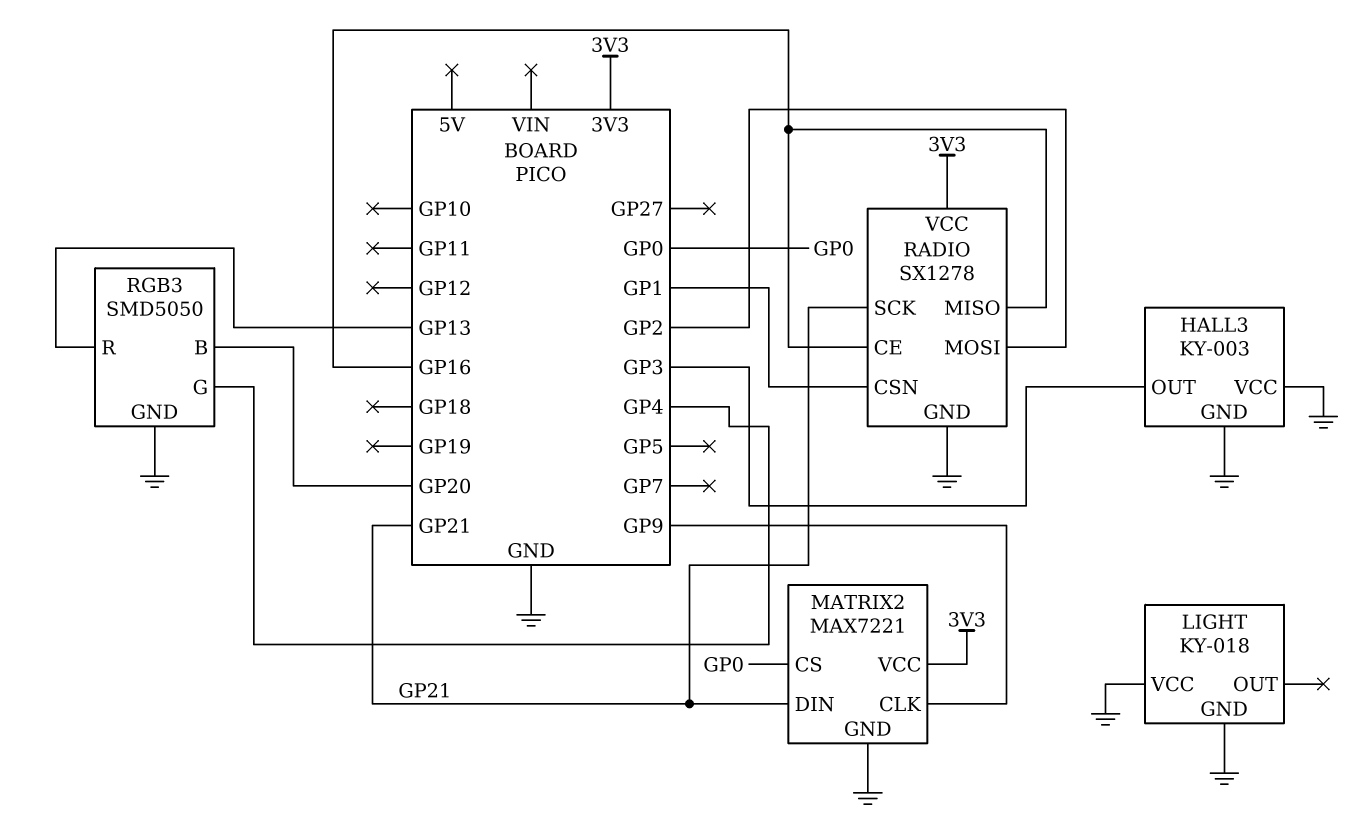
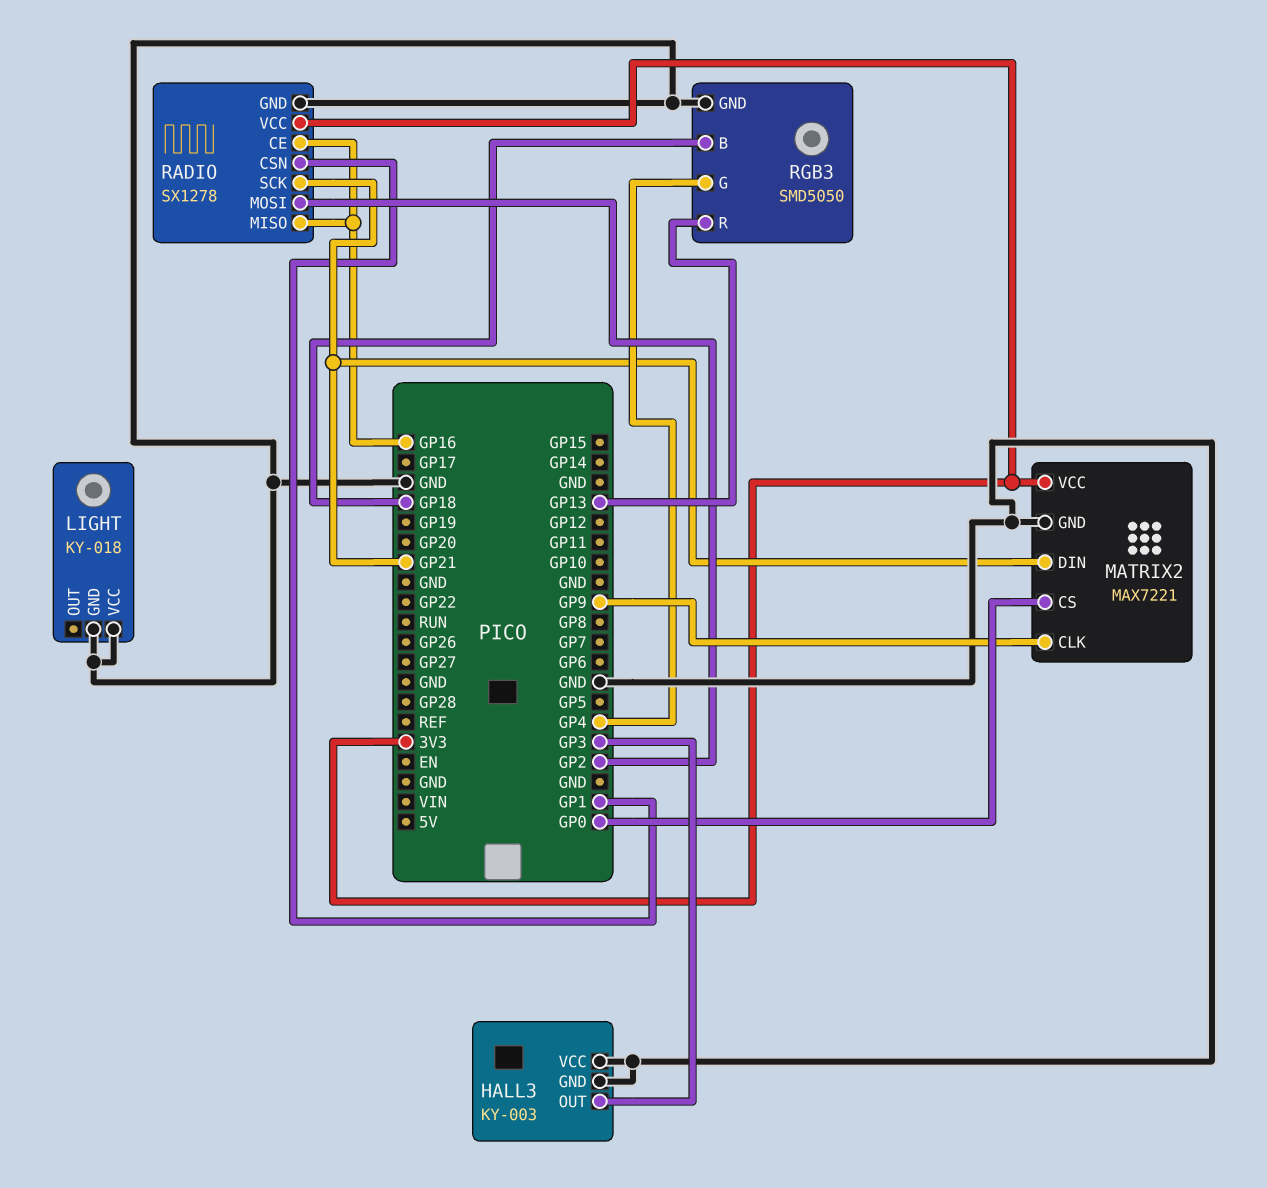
RGB3 pin B: GP20 -> GP18

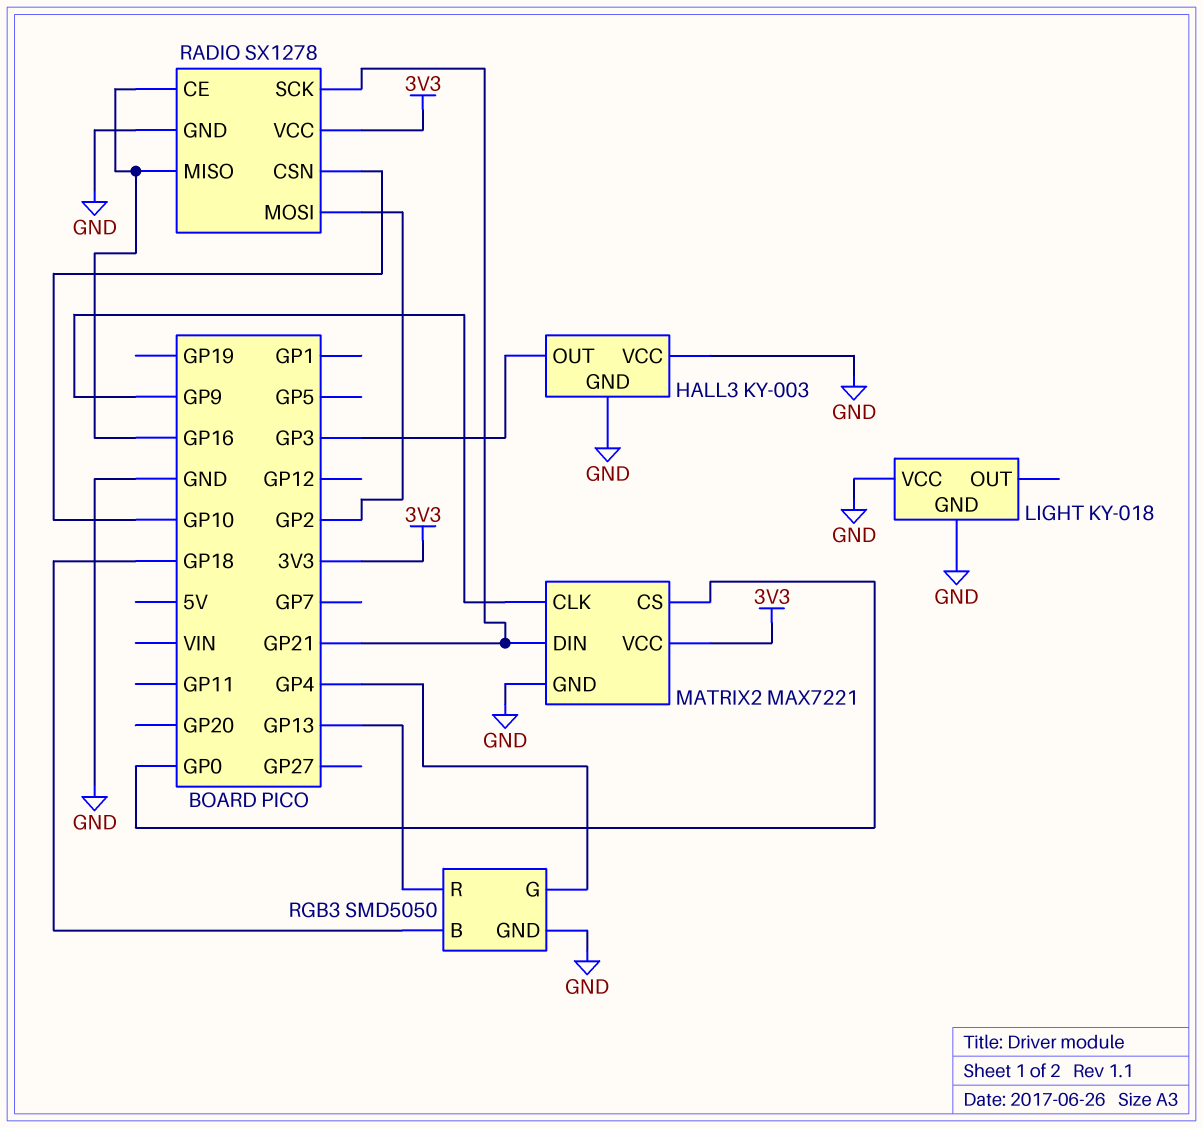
RADIO pin CSN: GP1 -> GP10

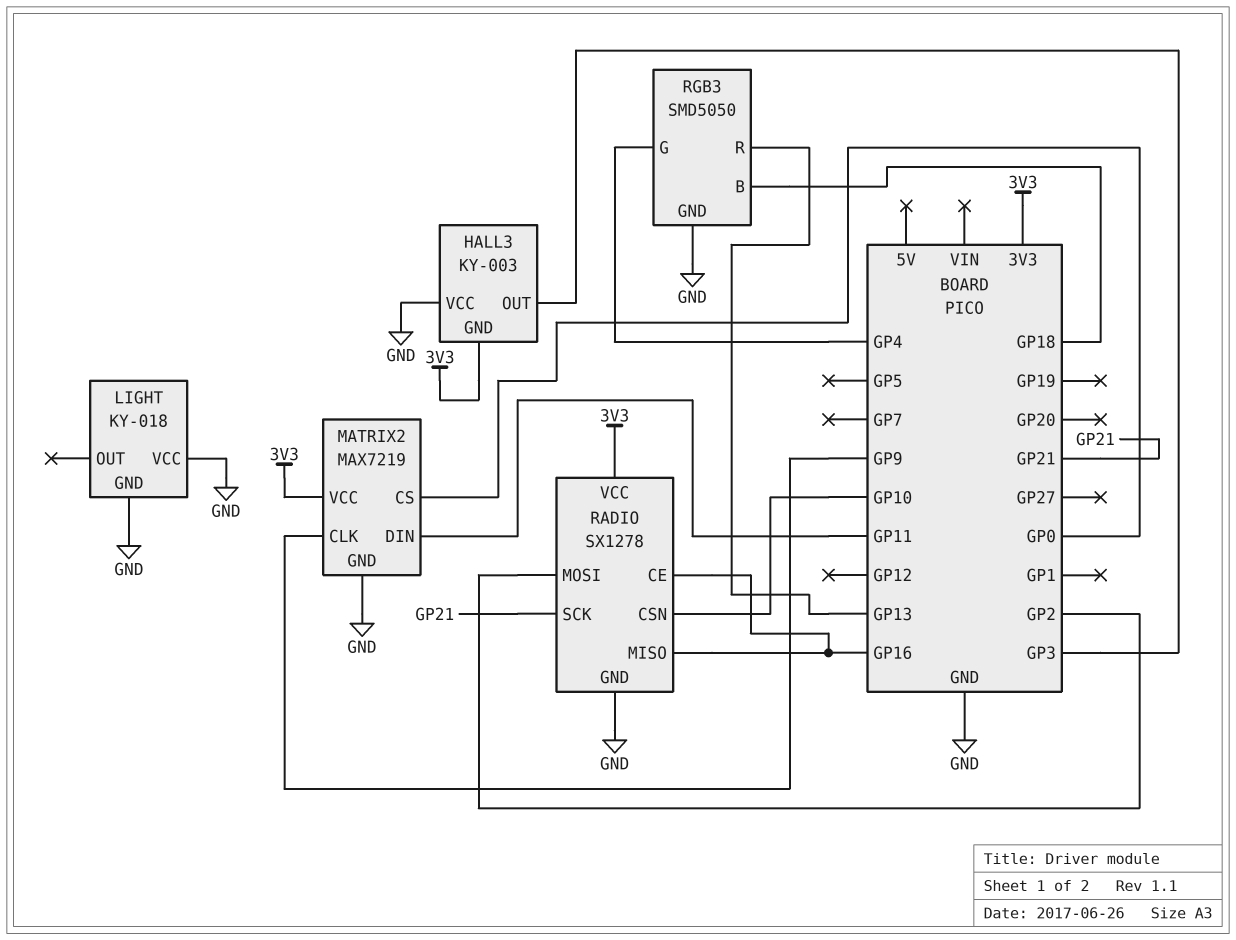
HALL3 pin GND: GND -> 3V3
MATRIX2: MAX7221 -> MAX7219
MATRIX2 pin DIN: GP21 -> GP11

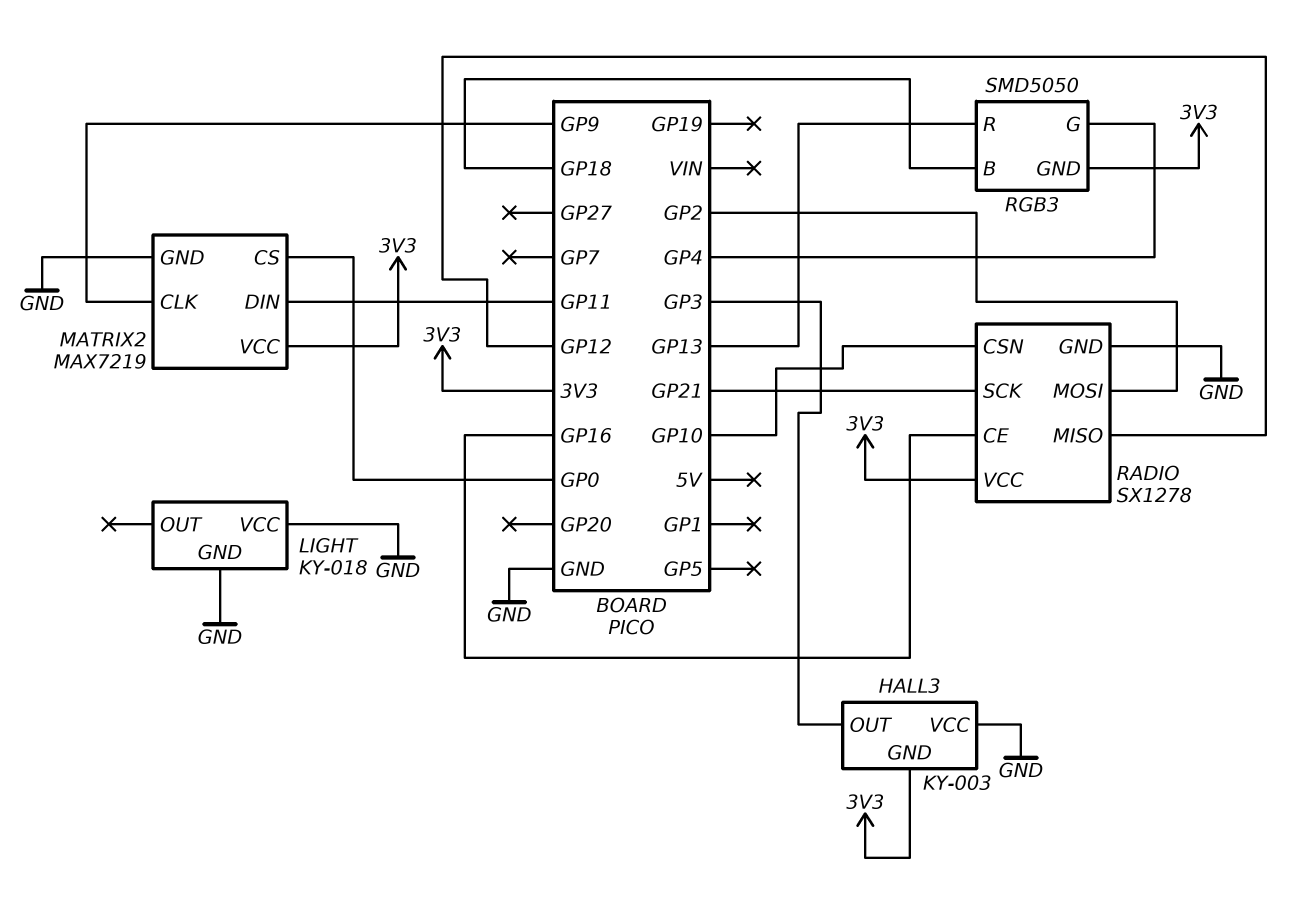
RADIO pin MISO: GP16 -> GP12
RGB3 pin GND: GND -> 3V3

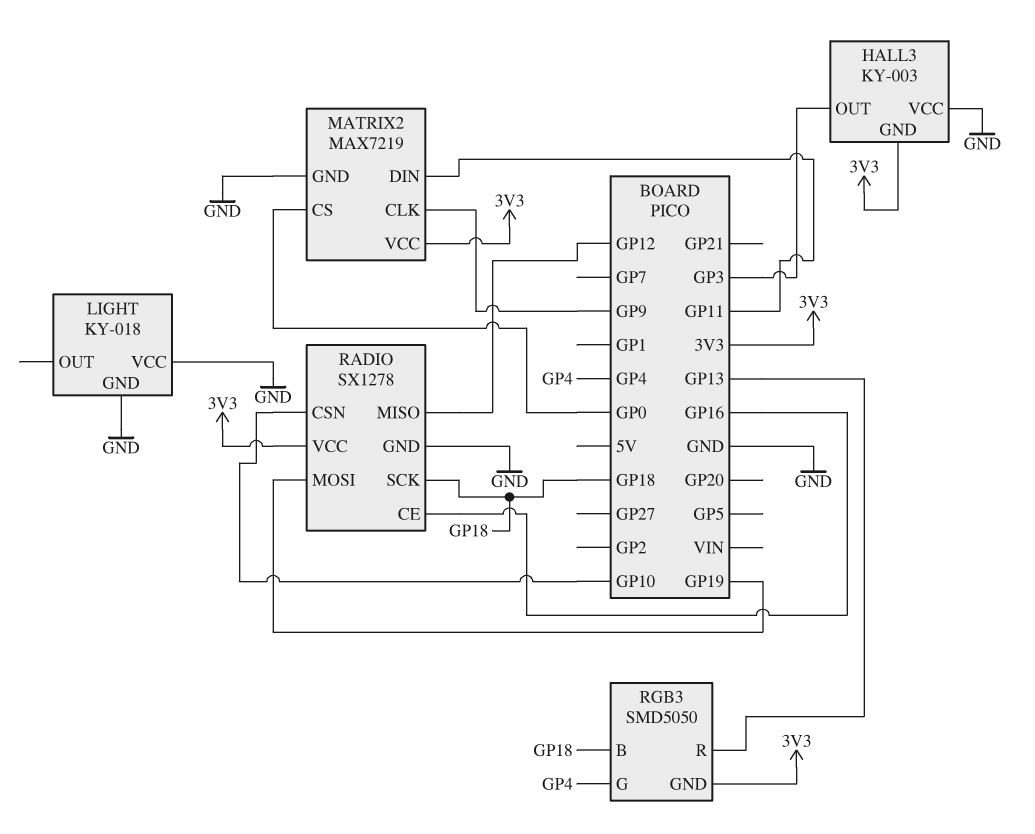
RADIO pin MOSI: GP2 -> GP19
RADIO pin SCK: GP21 -> GP18

